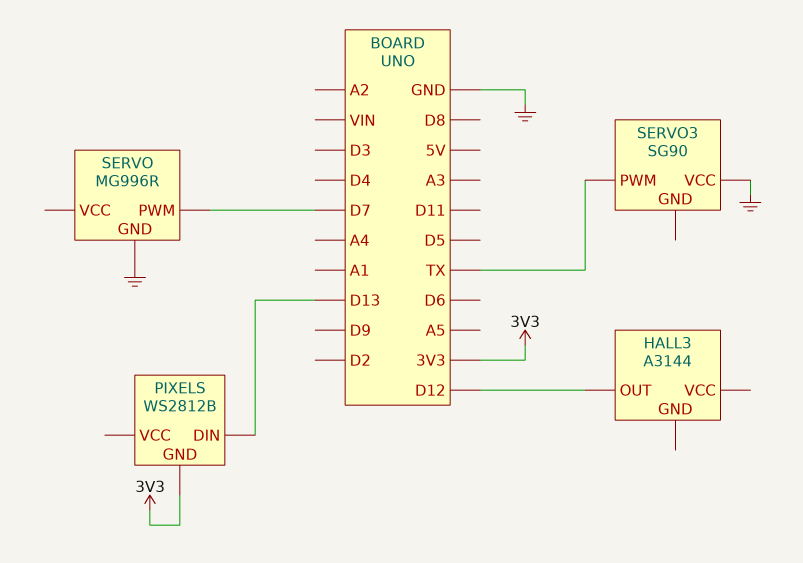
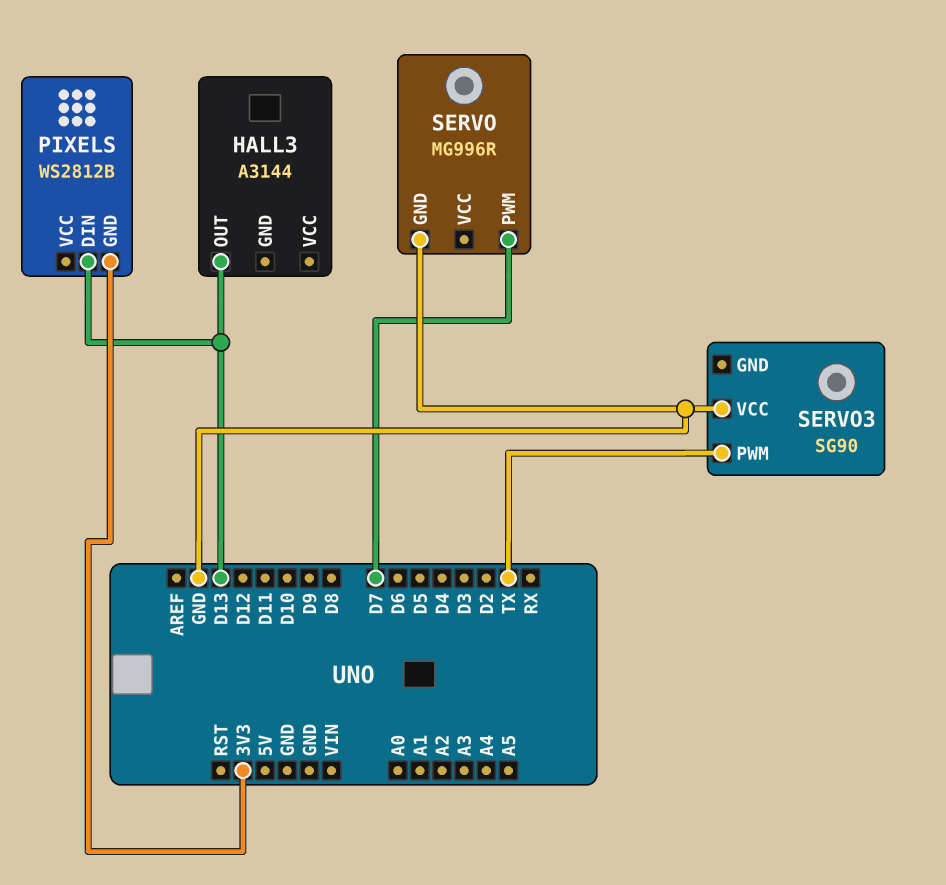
HALL3 pin OUT: D12 -> D13

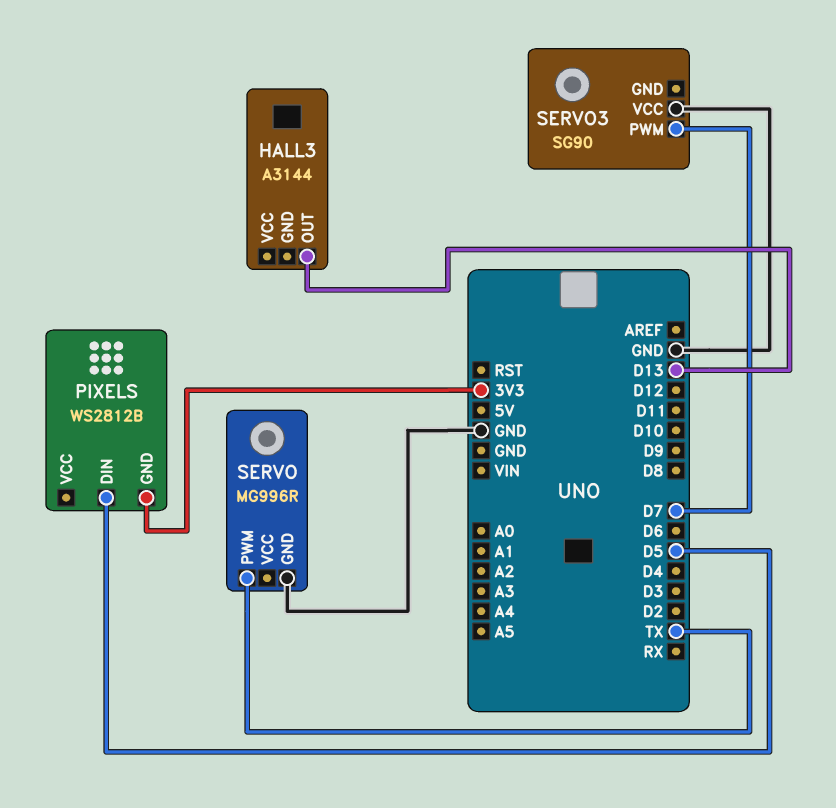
PIXELS pin DIN: D13 -> D5
SERVO pin PWM: D7 -> TX
SERVO3 pin PWM: TX -> D7

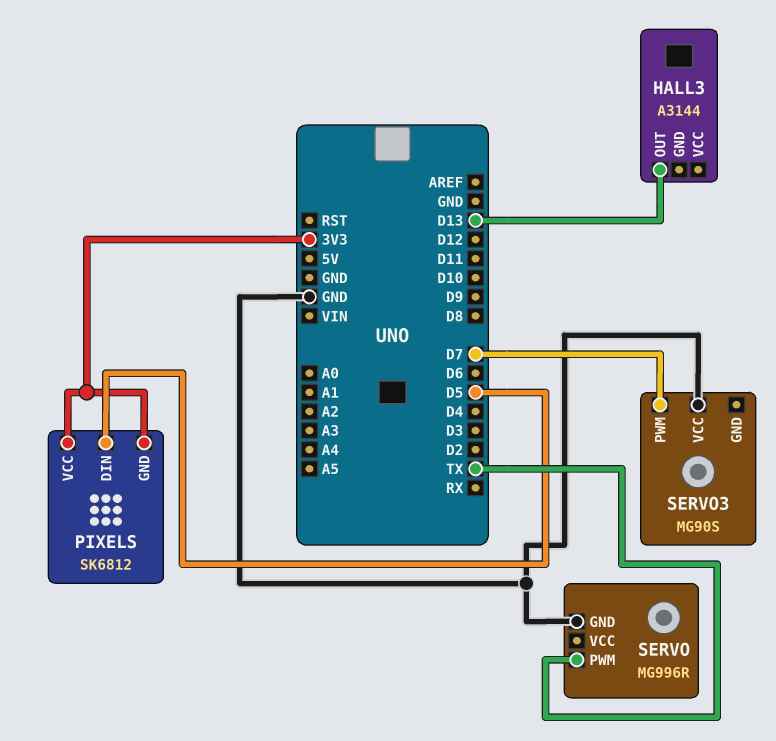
PIXELS: WS2812B -> SK6812
PIXELS pin VCC: none -> 3V3
SERVO3: SG90 -> MG90S

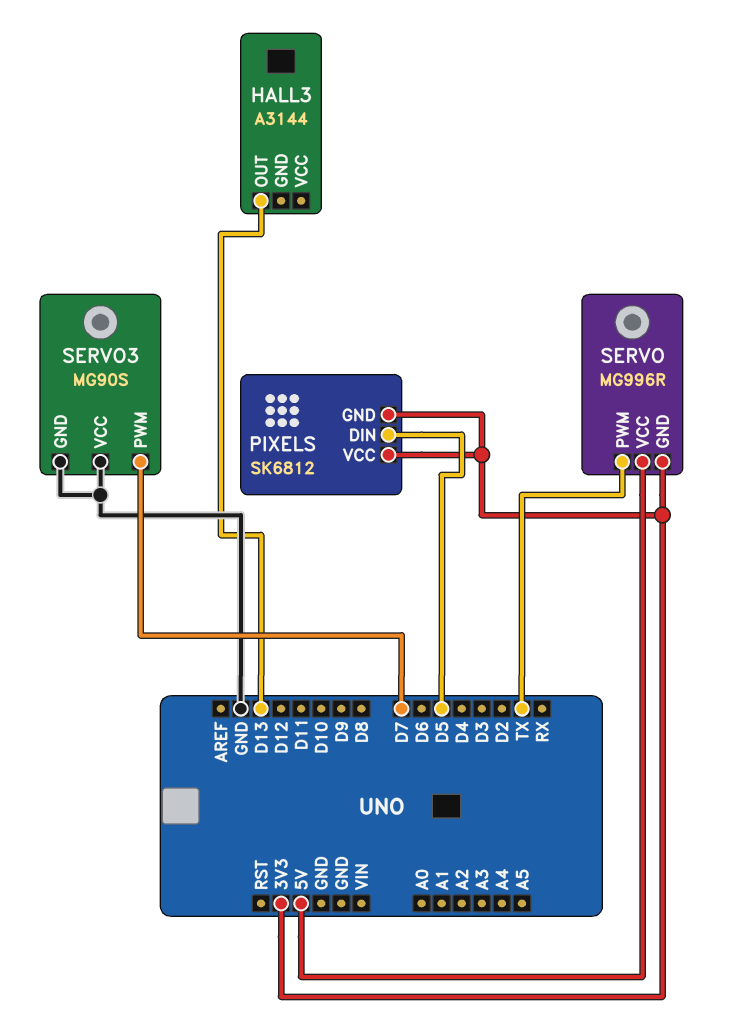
SERVO pin GND: GND -> 3V3
SERVO pin VCC: none -> 5V
SERVO3 pin GND: none -> GND

